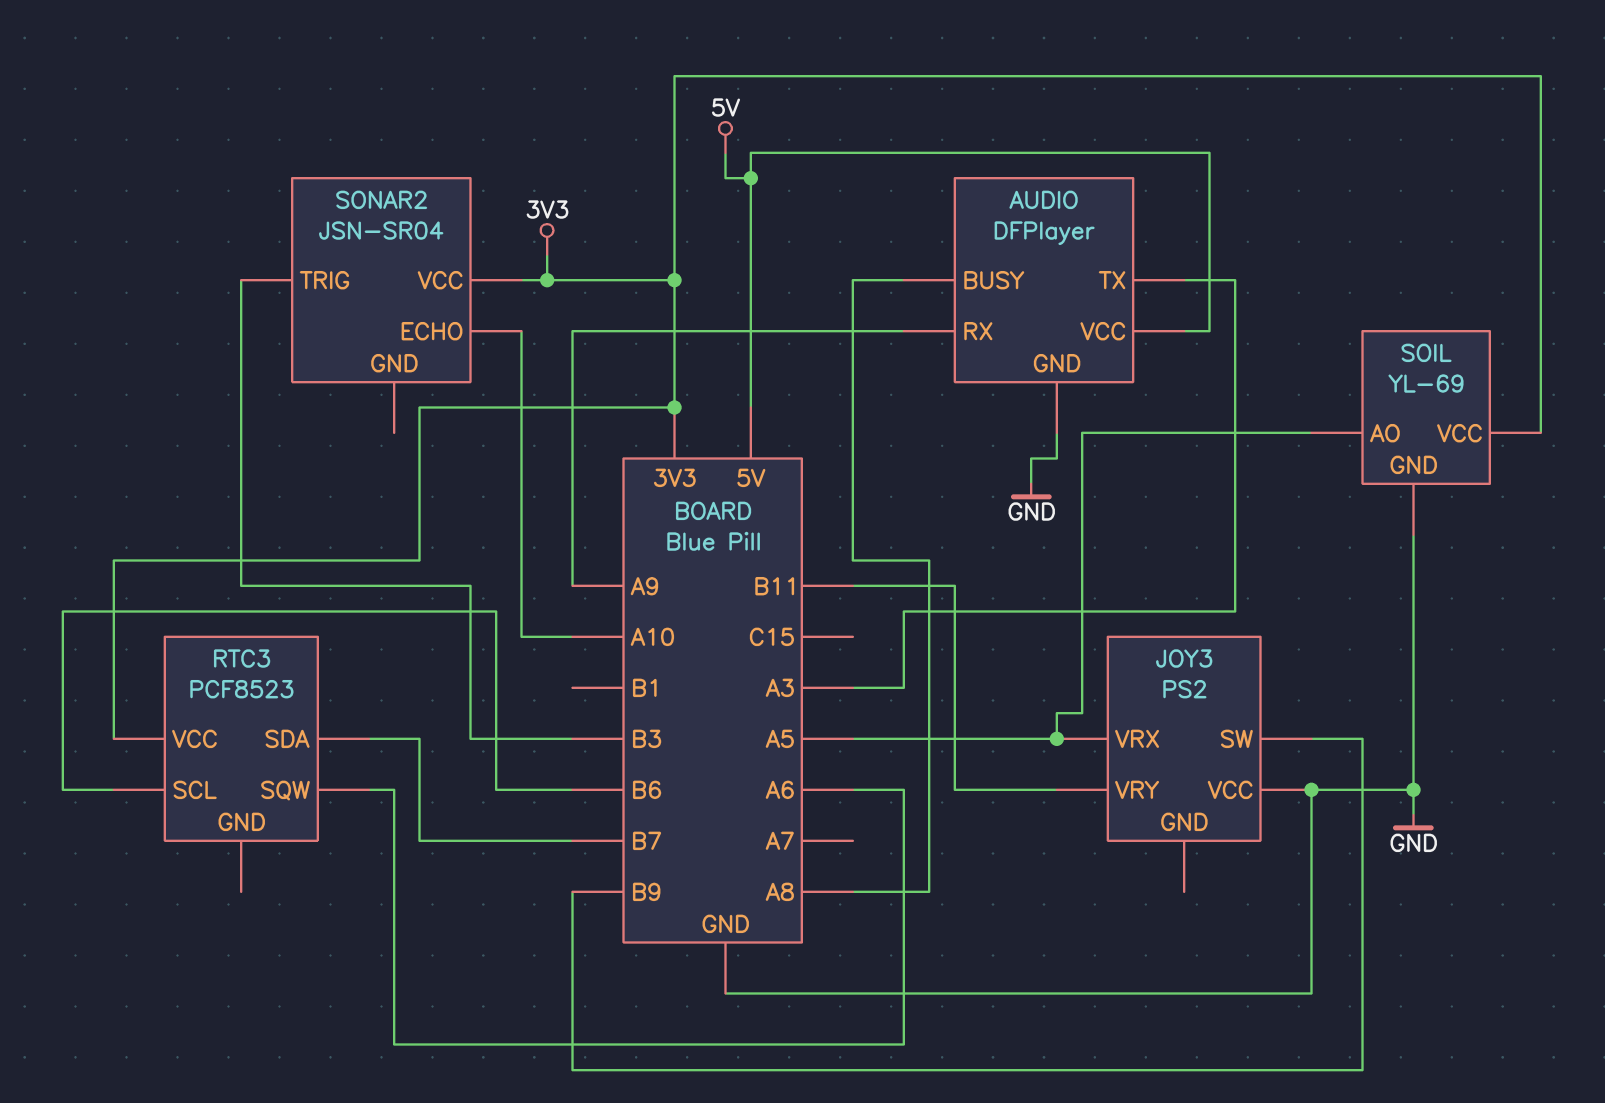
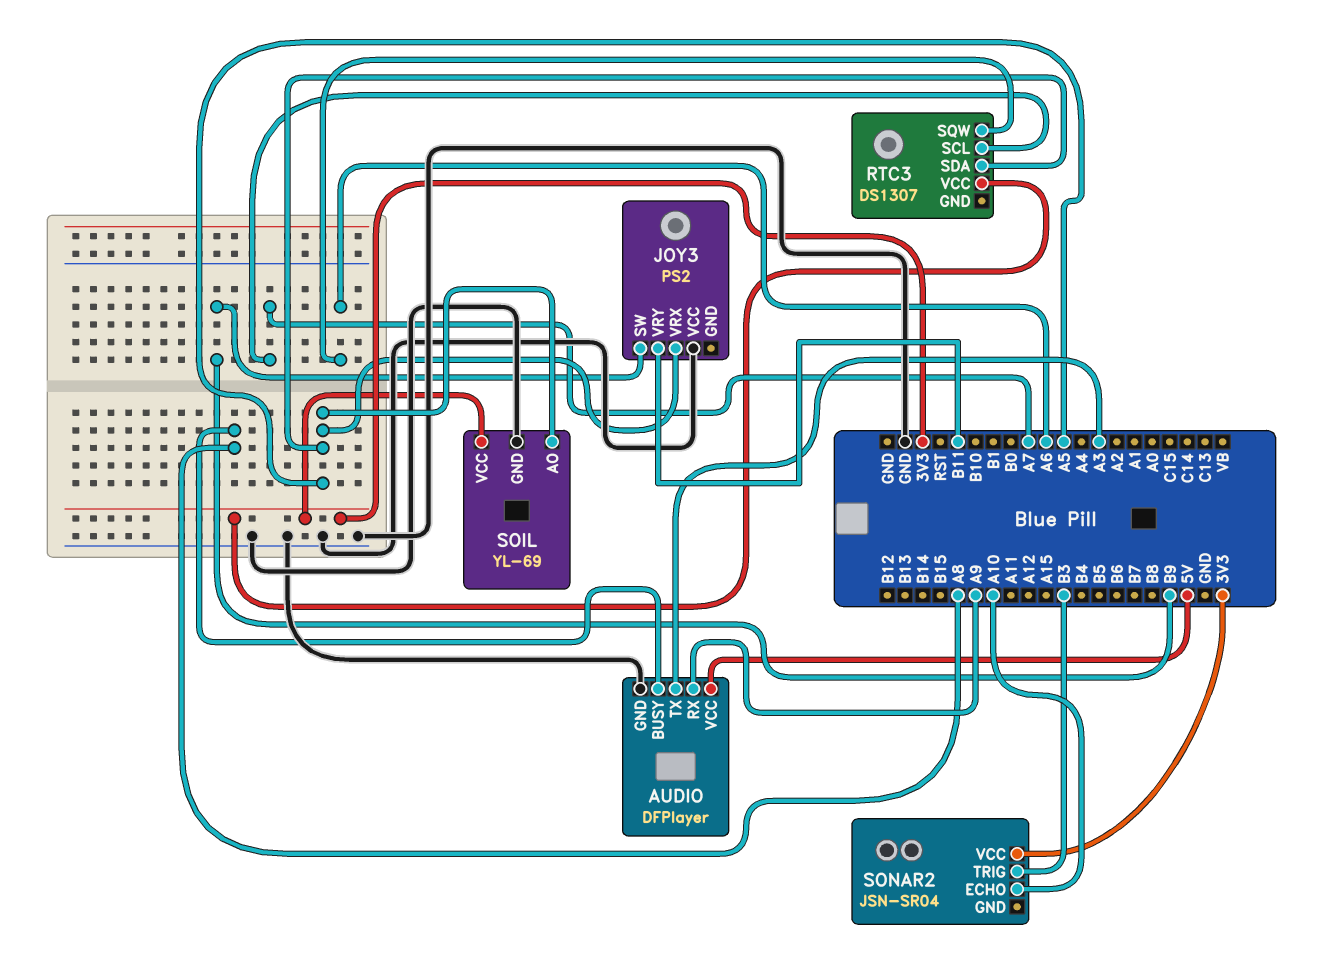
RTC3: PCF8523 -> DS1307
RTC3 pin SCL: B6 -> A7
RTC3 pin SDA: B7 -> A5

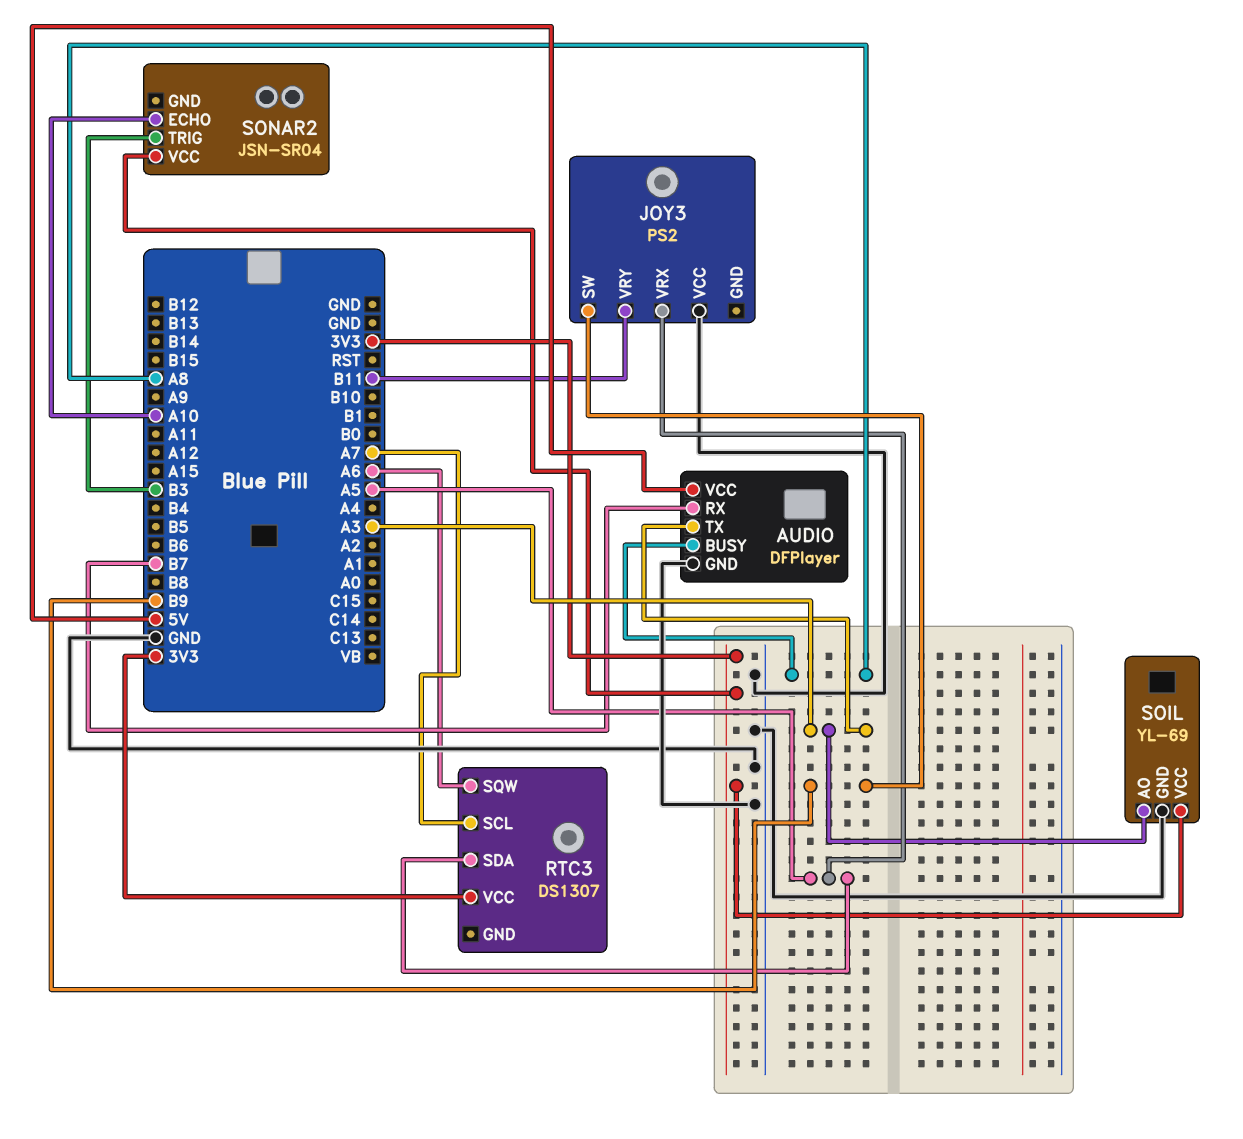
AUDIO pin RX: A9 -> B7
SOIL pin AO: A5 -> A3

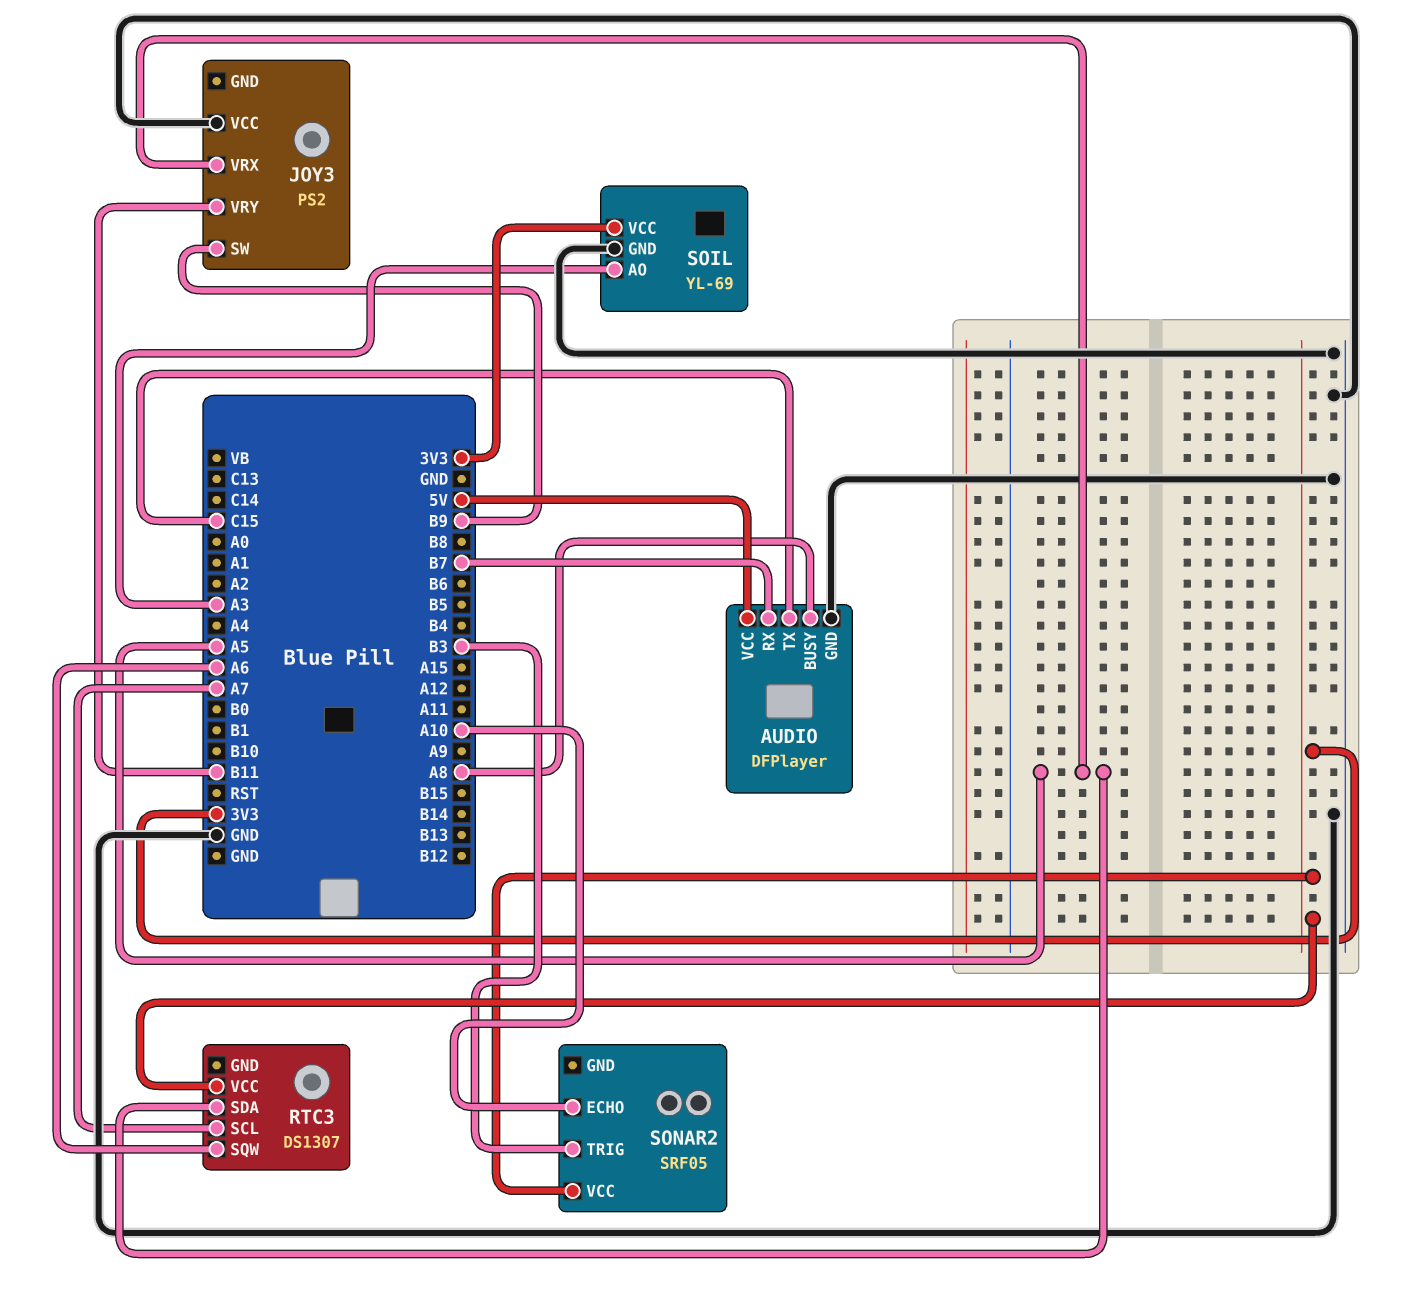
AUDIO pin TX: A3 -> C15
SONAR2: JSN-SR04 -> SRF05

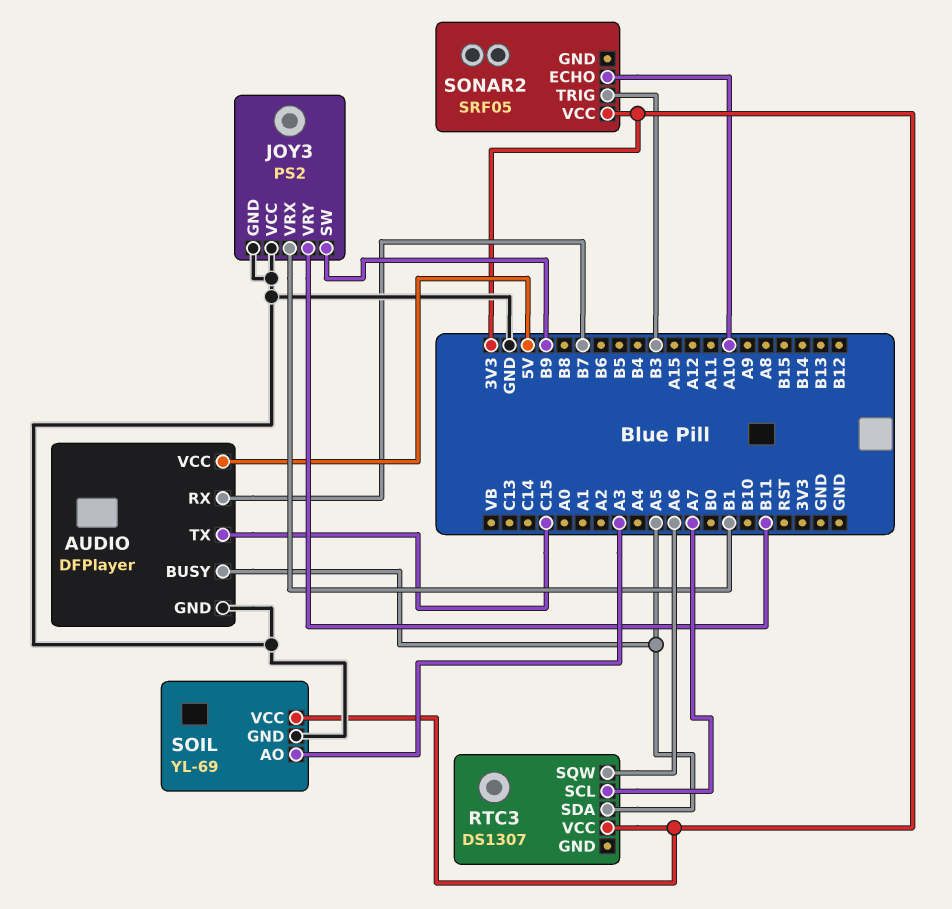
AUDIO pin BUSY: A8 -> A5
JOY3 pin GND: none -> GND
JOY3 pin VRX: A5 -> B1

